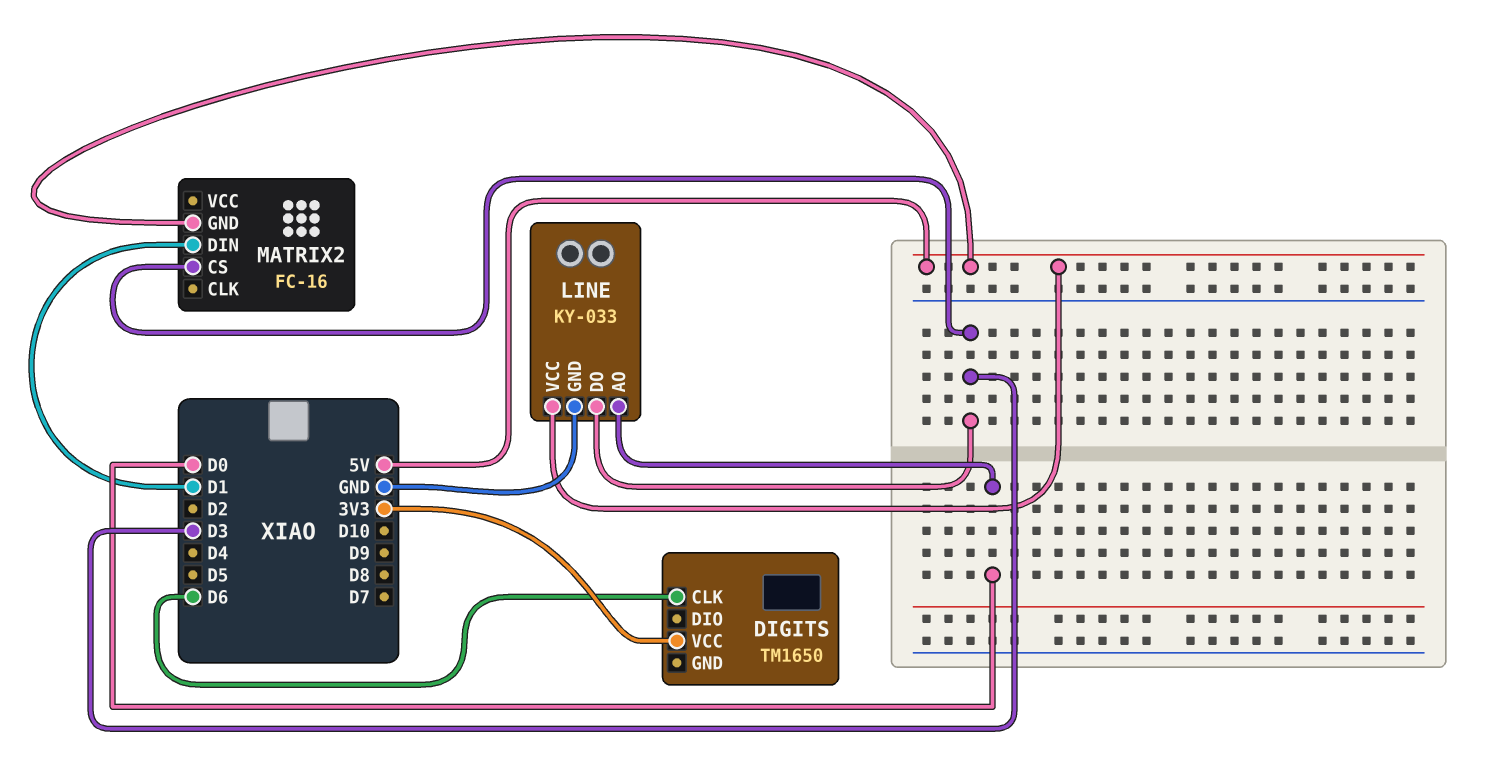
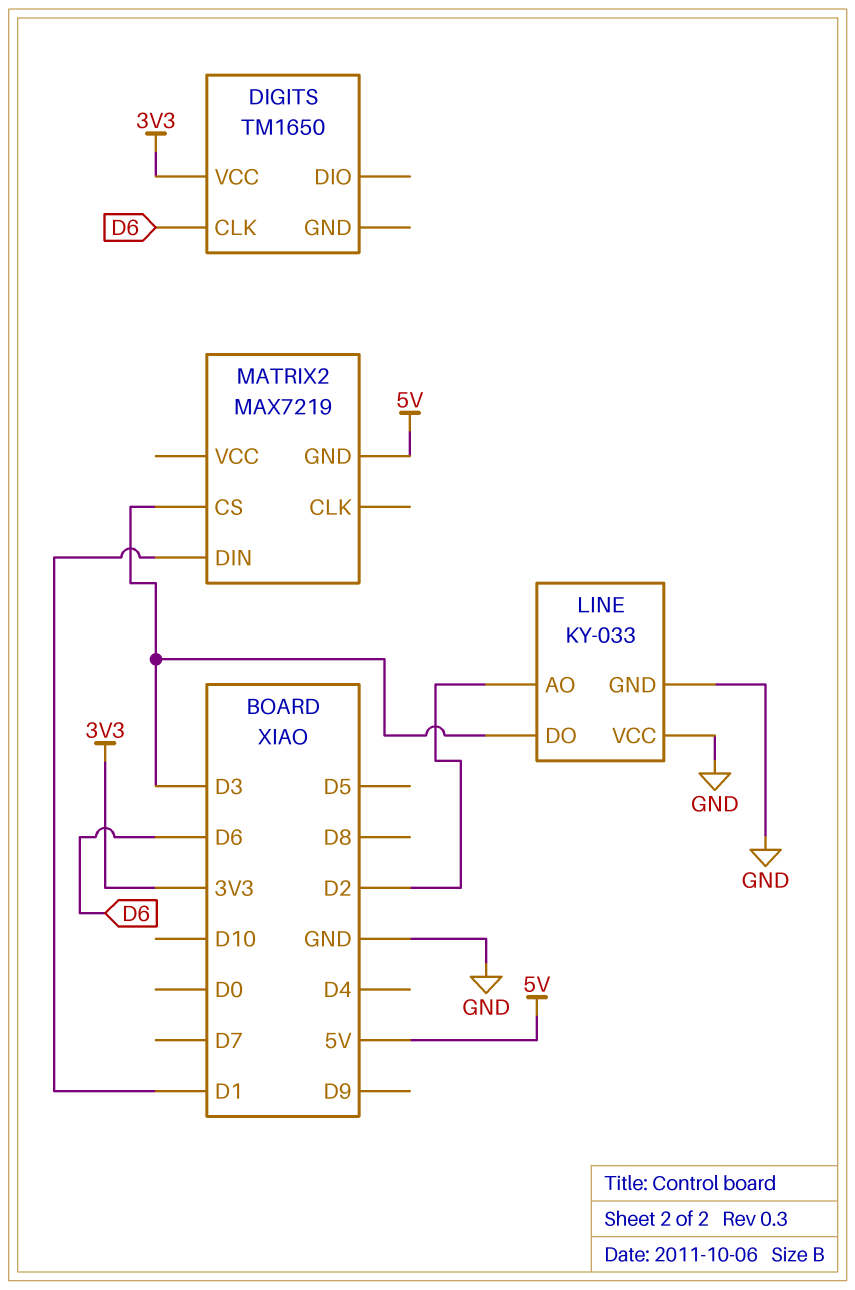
LINE pin AO: D0 -> D2
LINE pin VCC: 5V -> GND
MATRIX2: FC-16 -> MAX7219

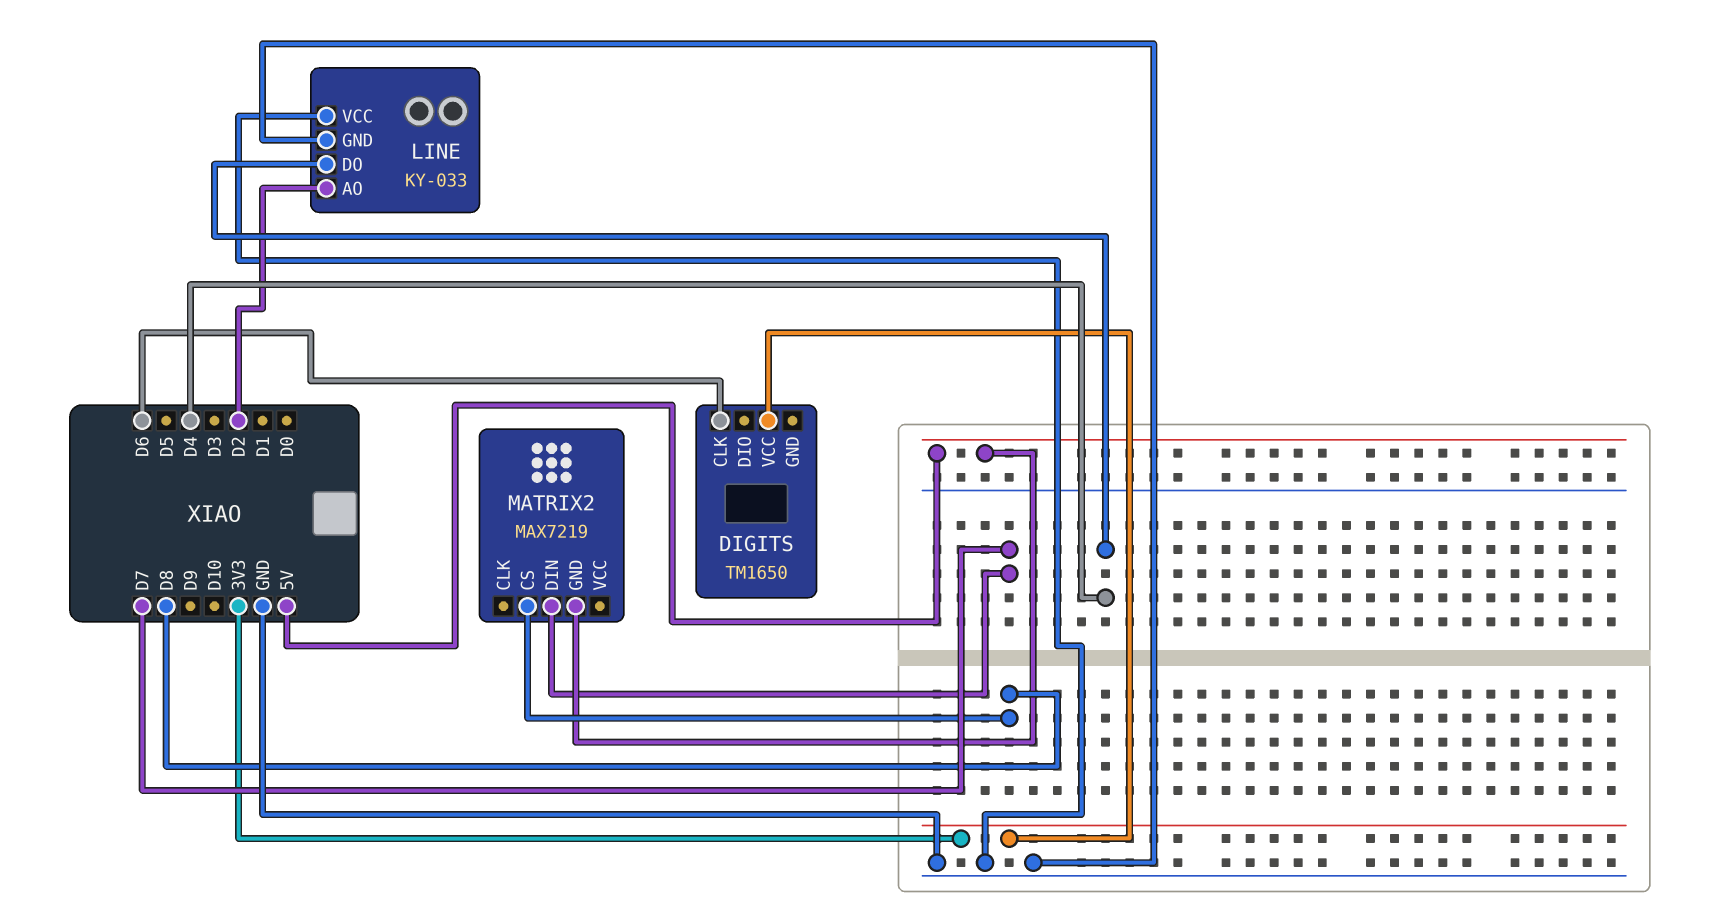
LINE pin DO: D3 -> D4
MATRIX2 pin CS: D3 -> D8
MATRIX2 pin DIN: D1 -> D7

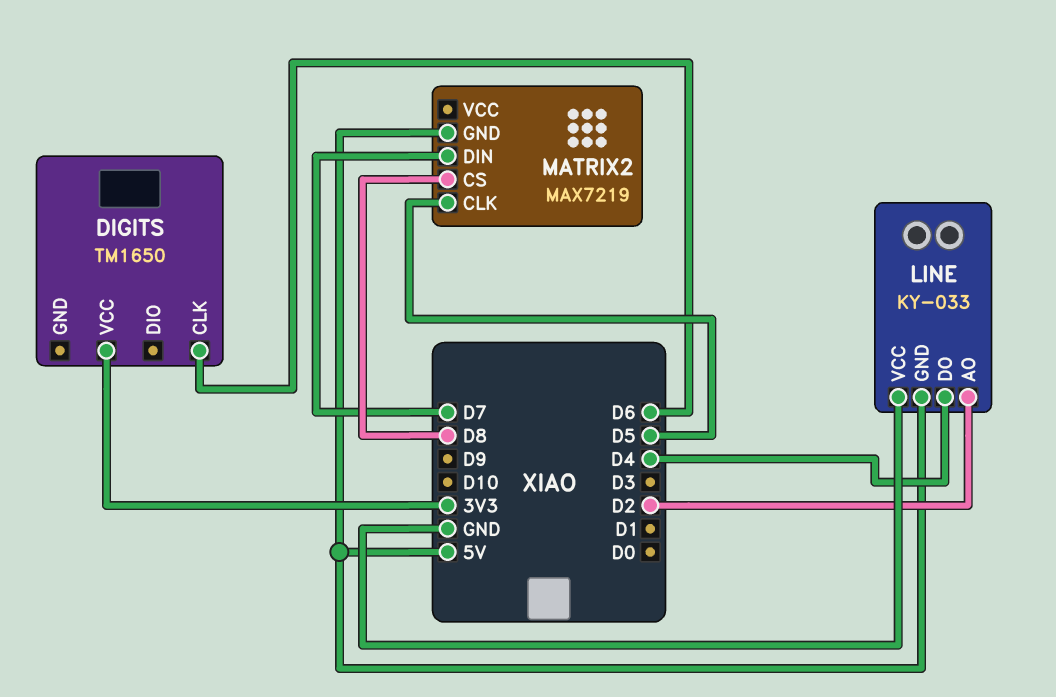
LINE pin GND: GND -> 5V
MATRIX2 pin CLK: none -> D5

